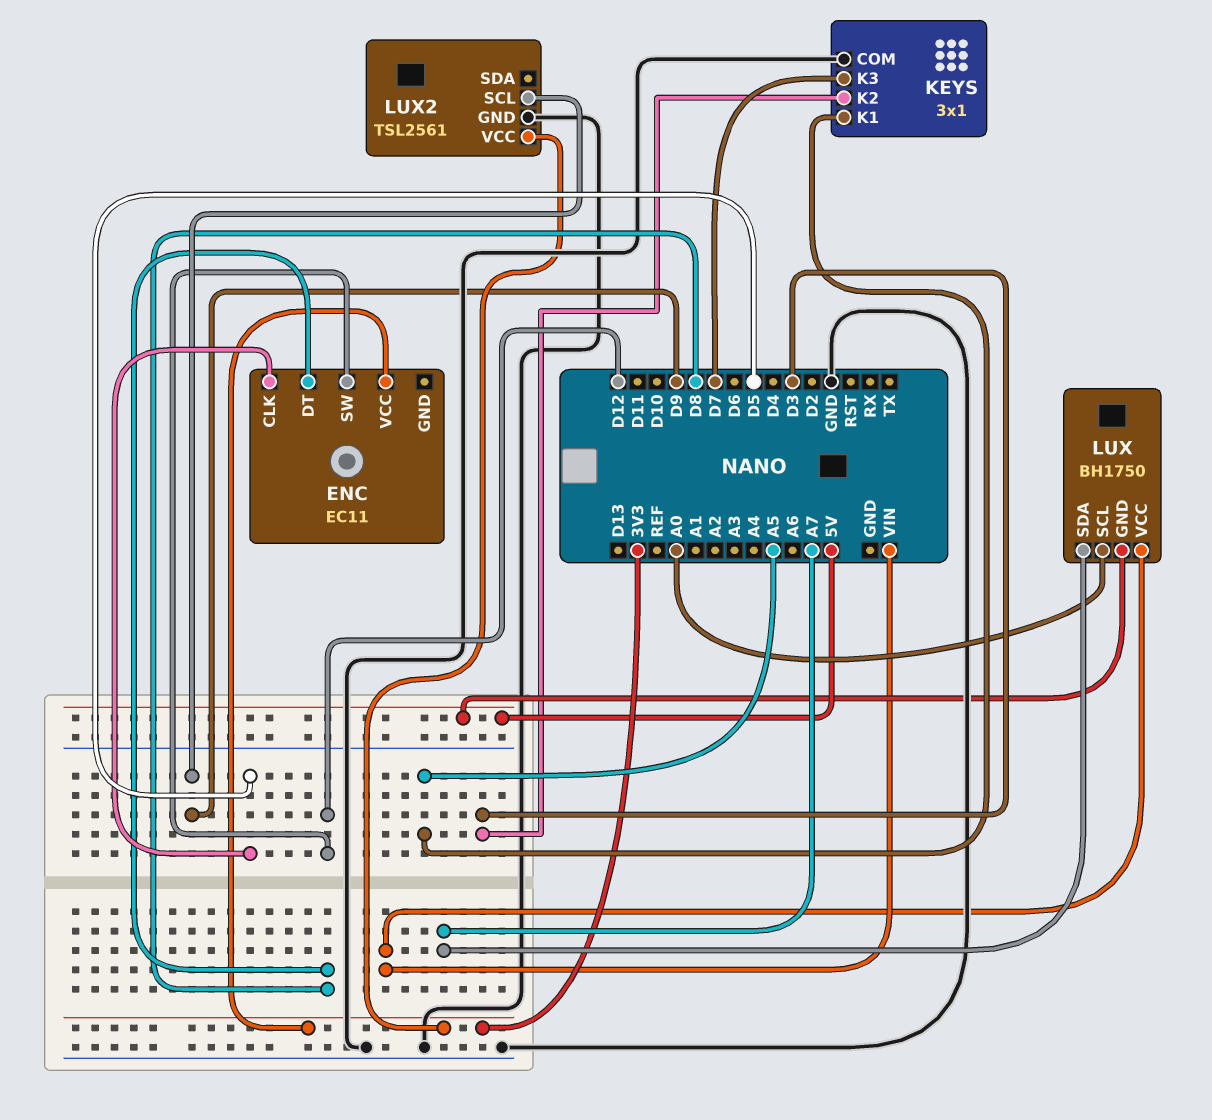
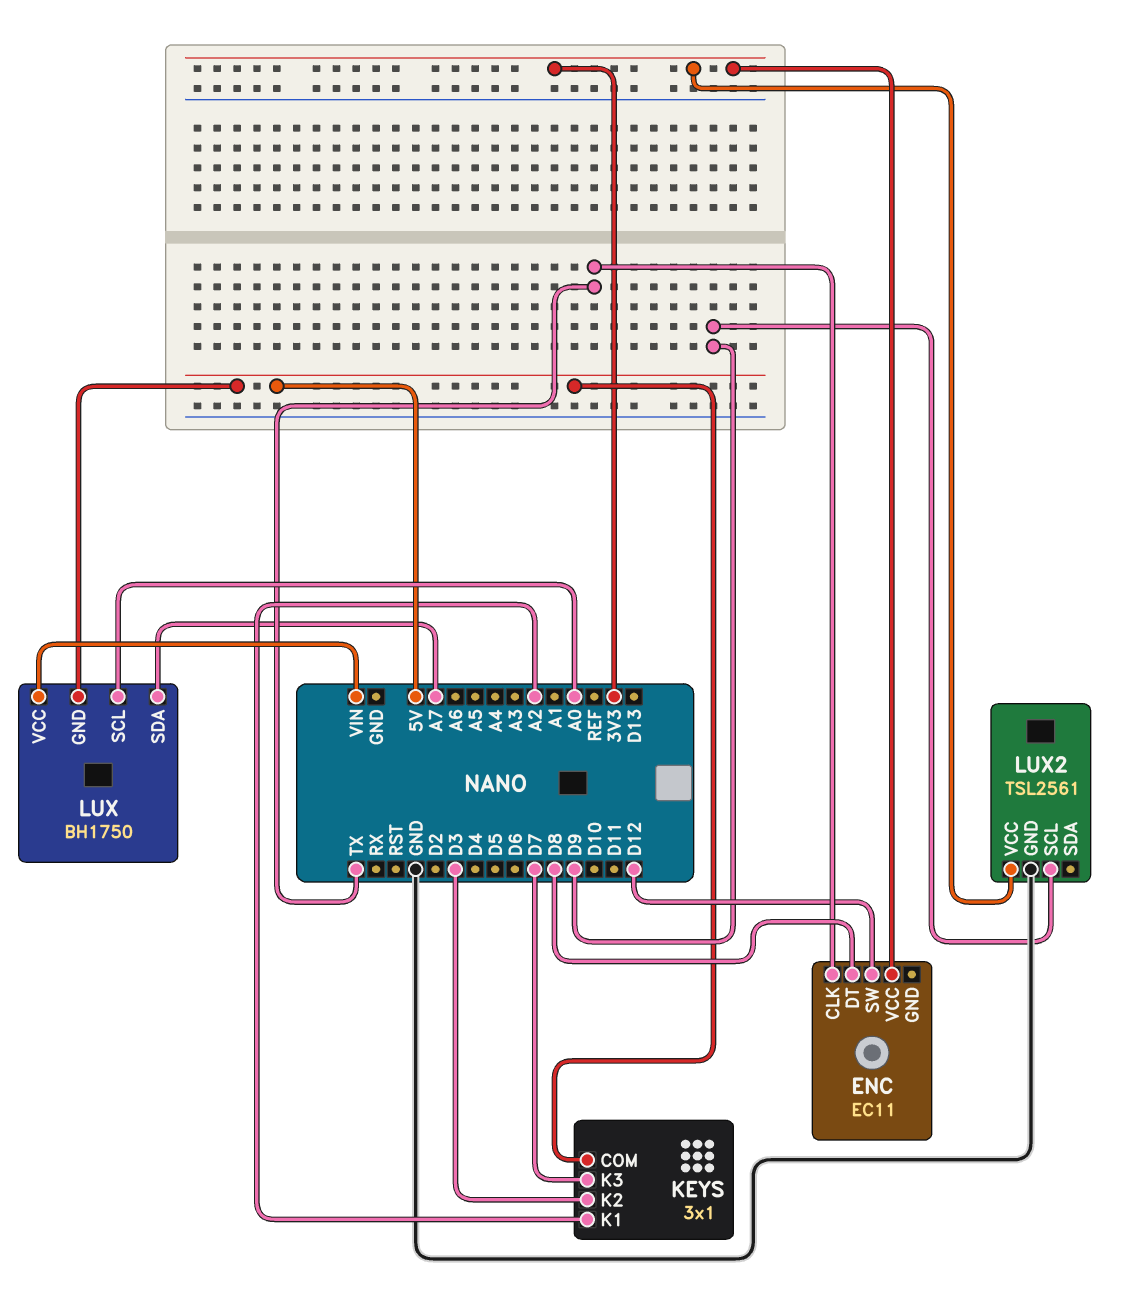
ENC pin CLK: D5 -> TX
KEYS pin COM: GND -> 5V
KEYS pin K1: A5 -> A2

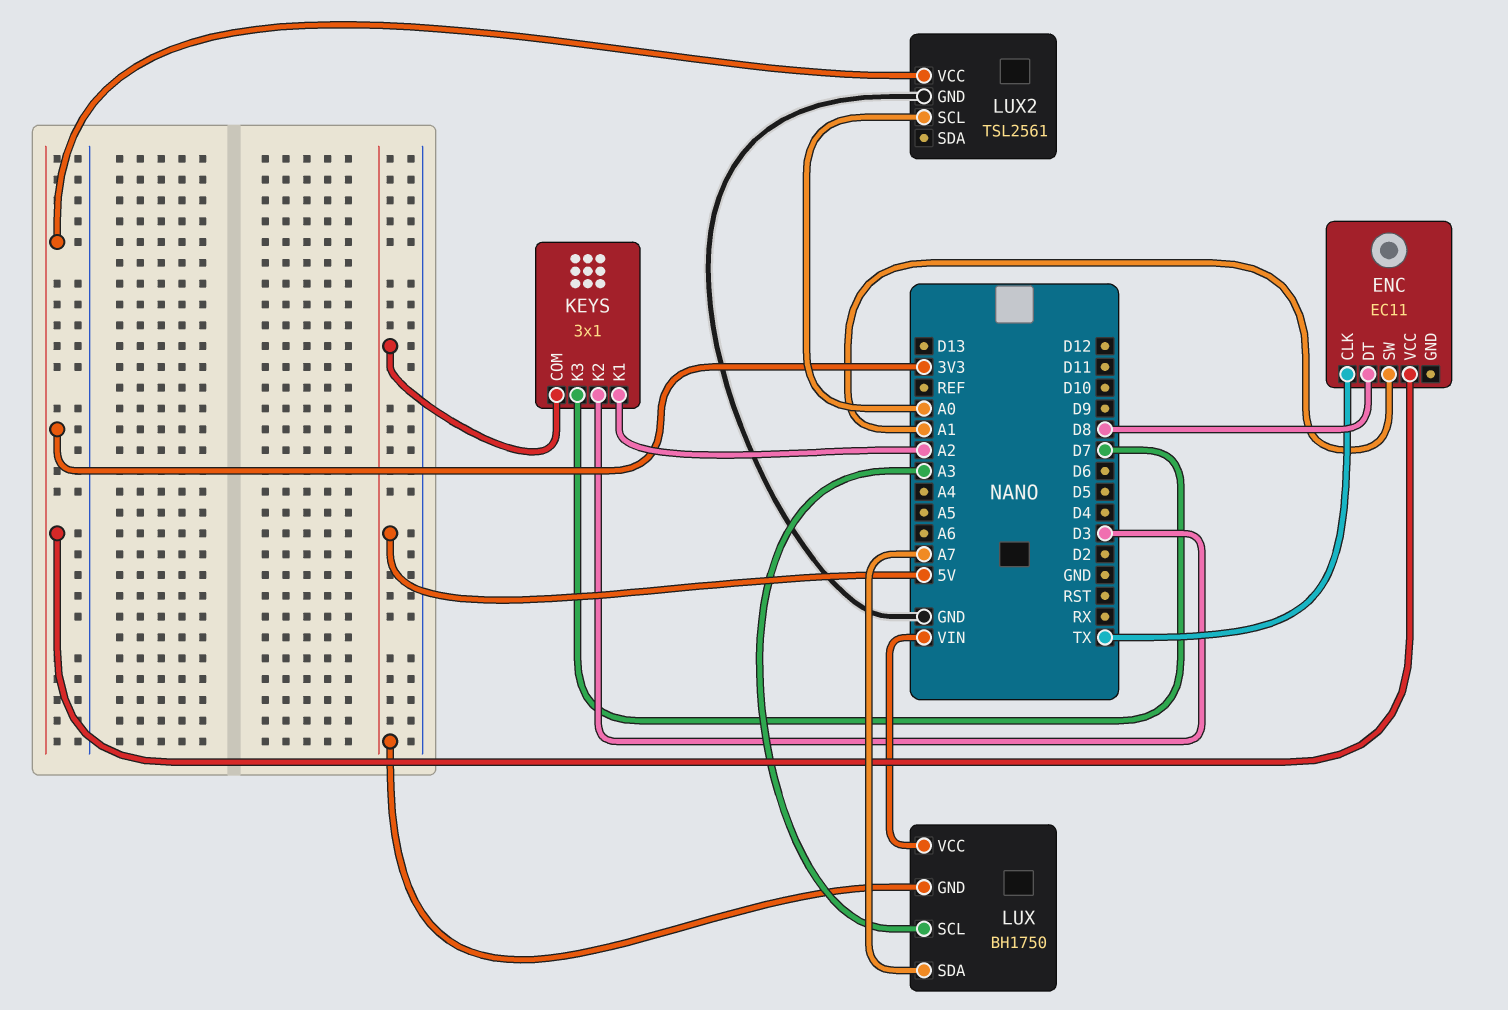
ENC pin SW: D12 -> A1
LUX pin SCL: A0 -> A3
LUX2 pin SCL: D9 -> A0

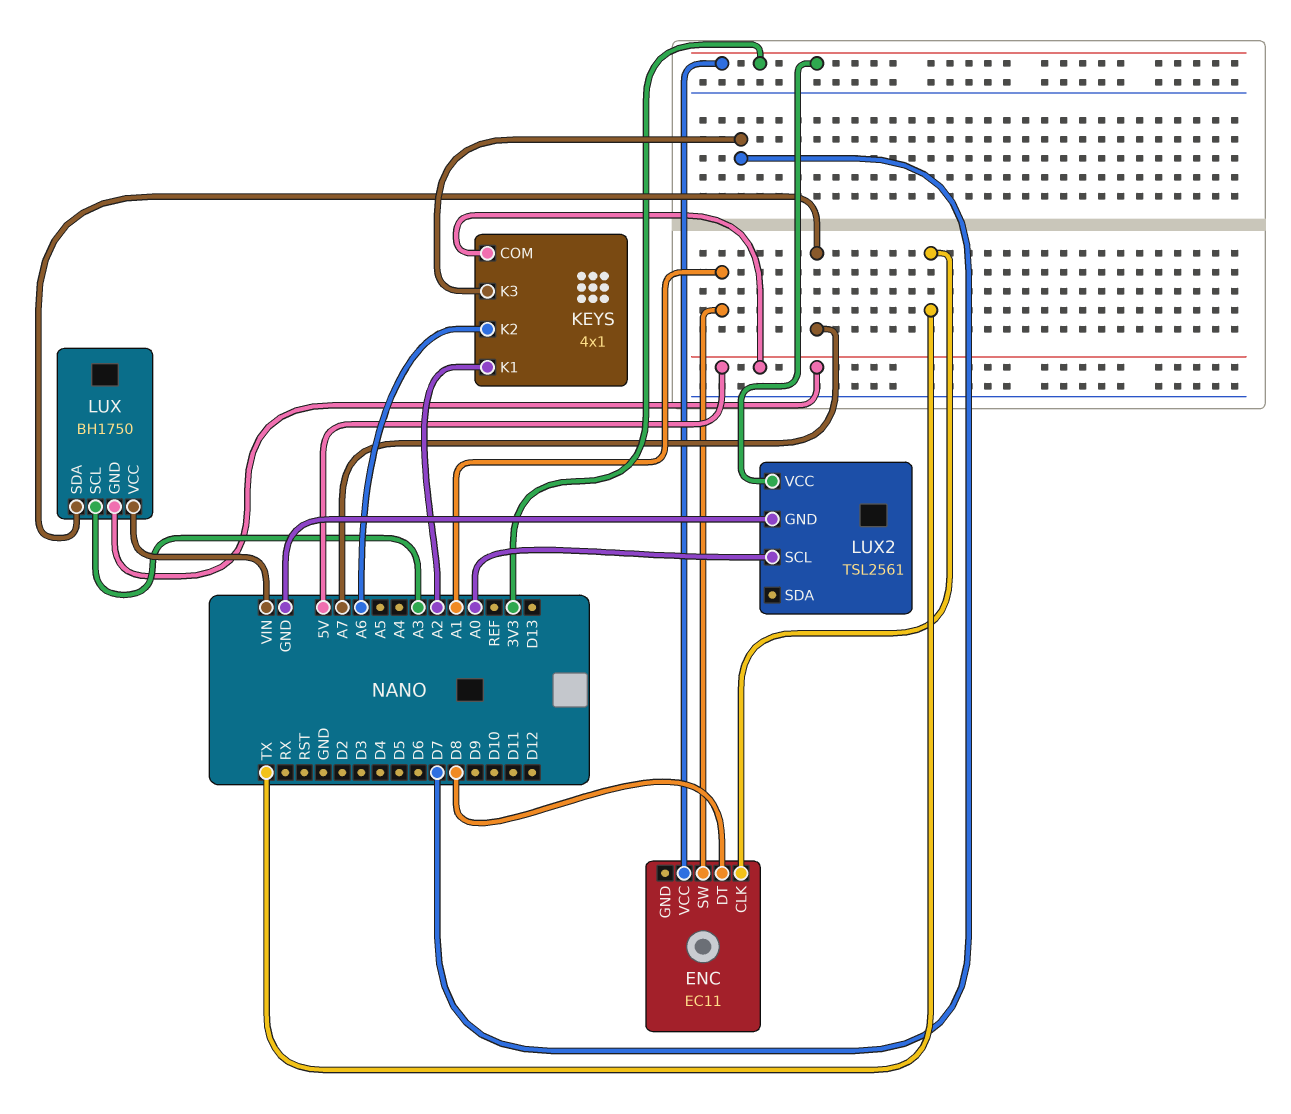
KEYS: 3x1 -> 4x1
KEYS pin K2: D3 -> A6

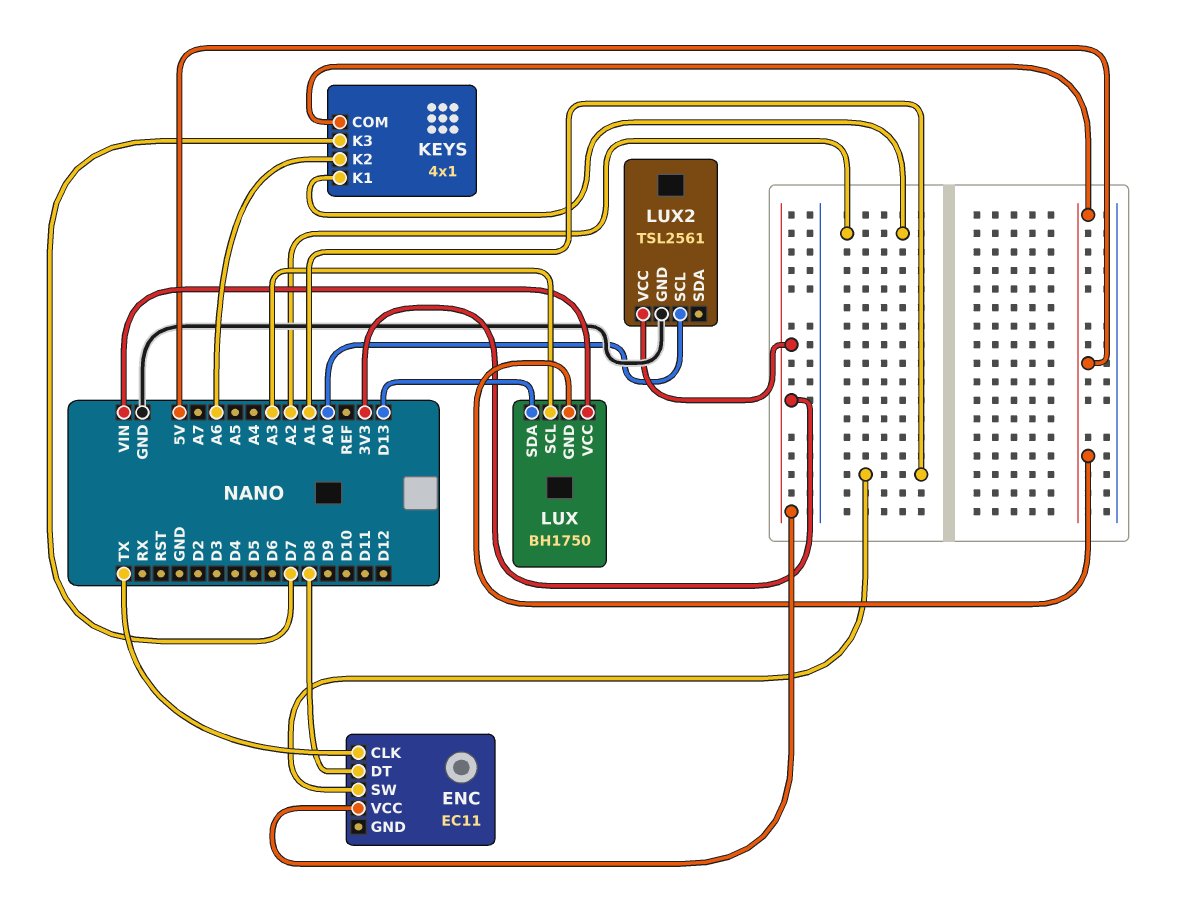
LUX pin SDA: A7 -> D13

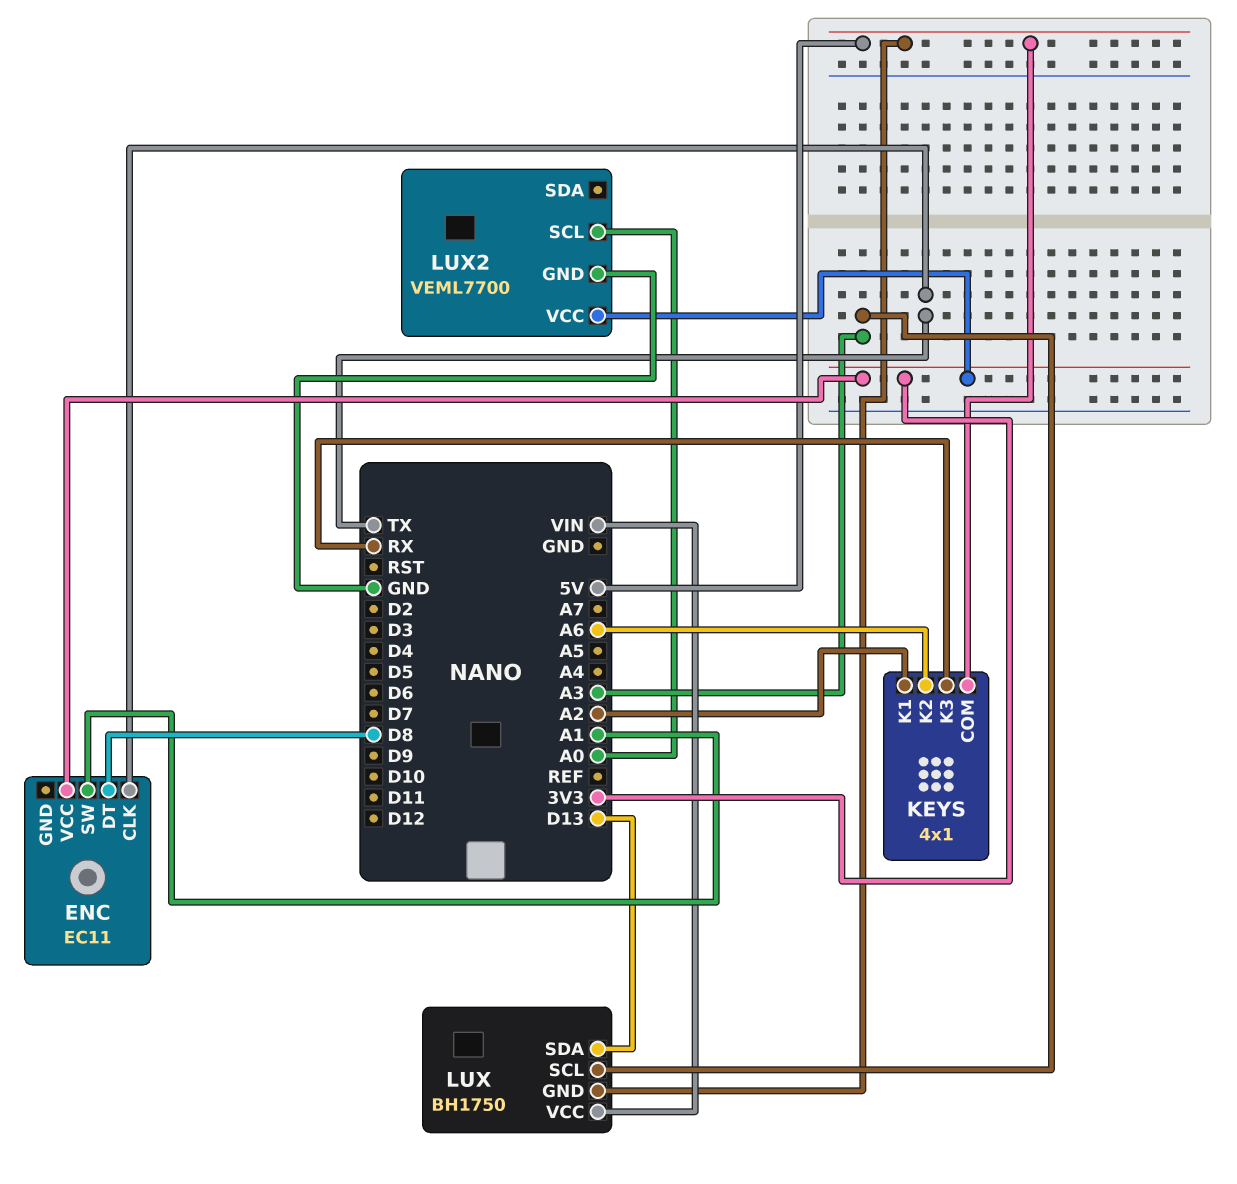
KEYS pin K3: D7 -> RX
LUX2: TSL2561 -> VEML7700

